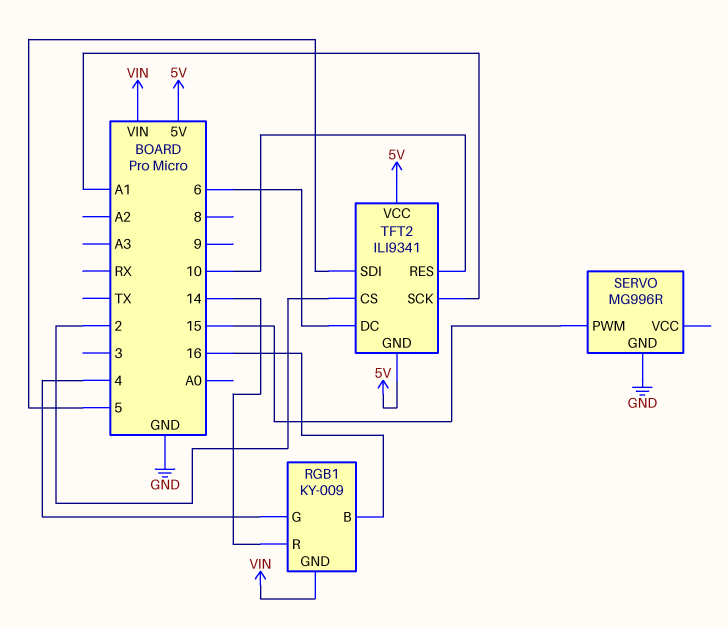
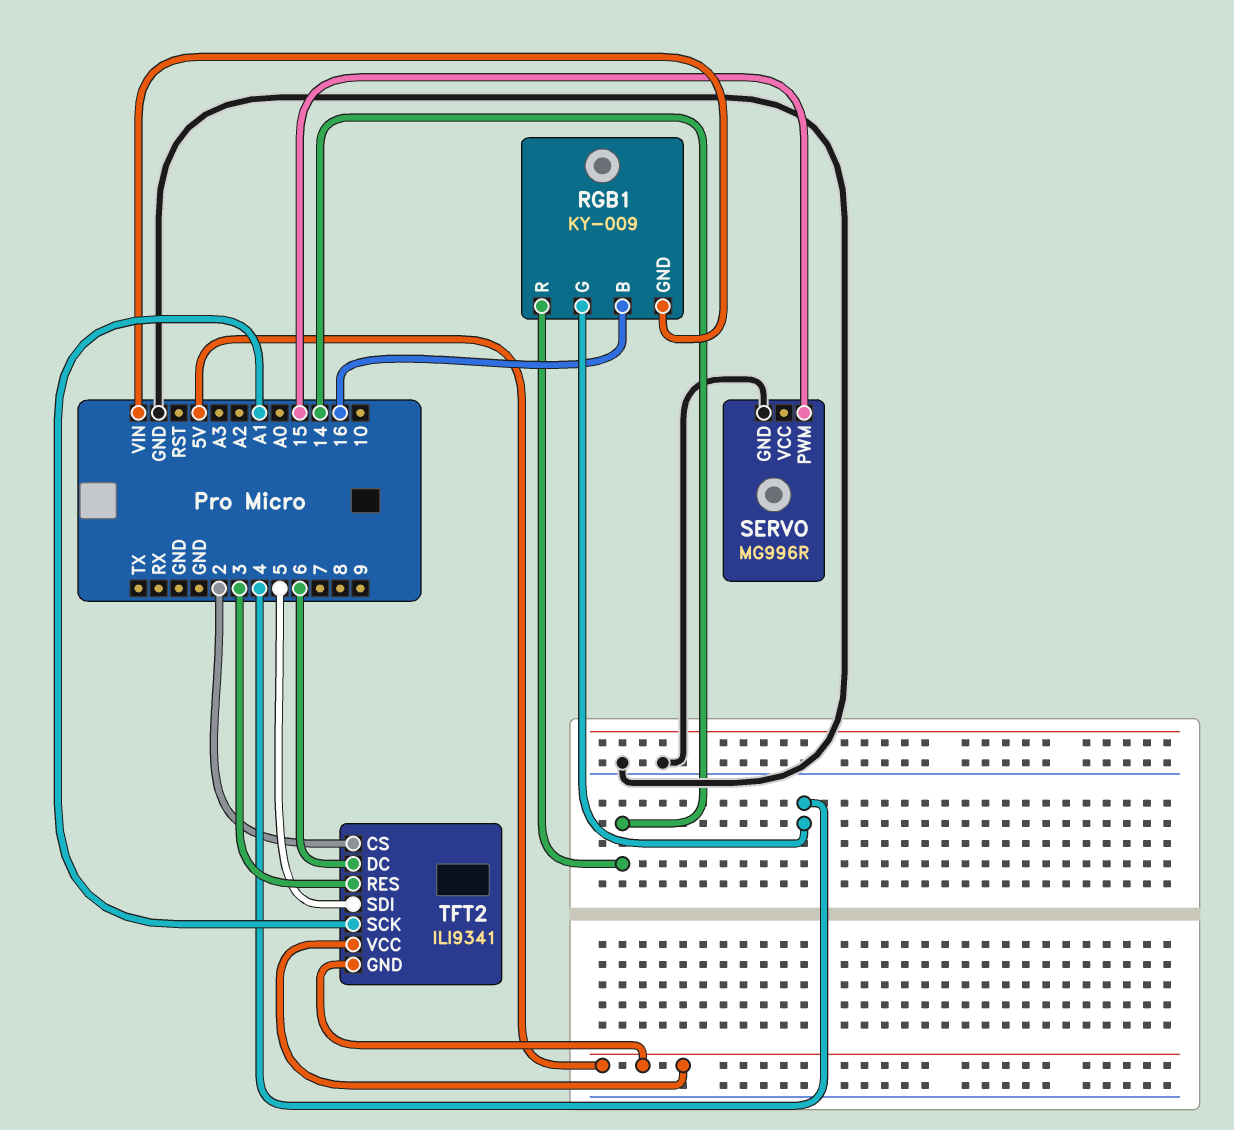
TFT2 pin RES: 10 -> 3

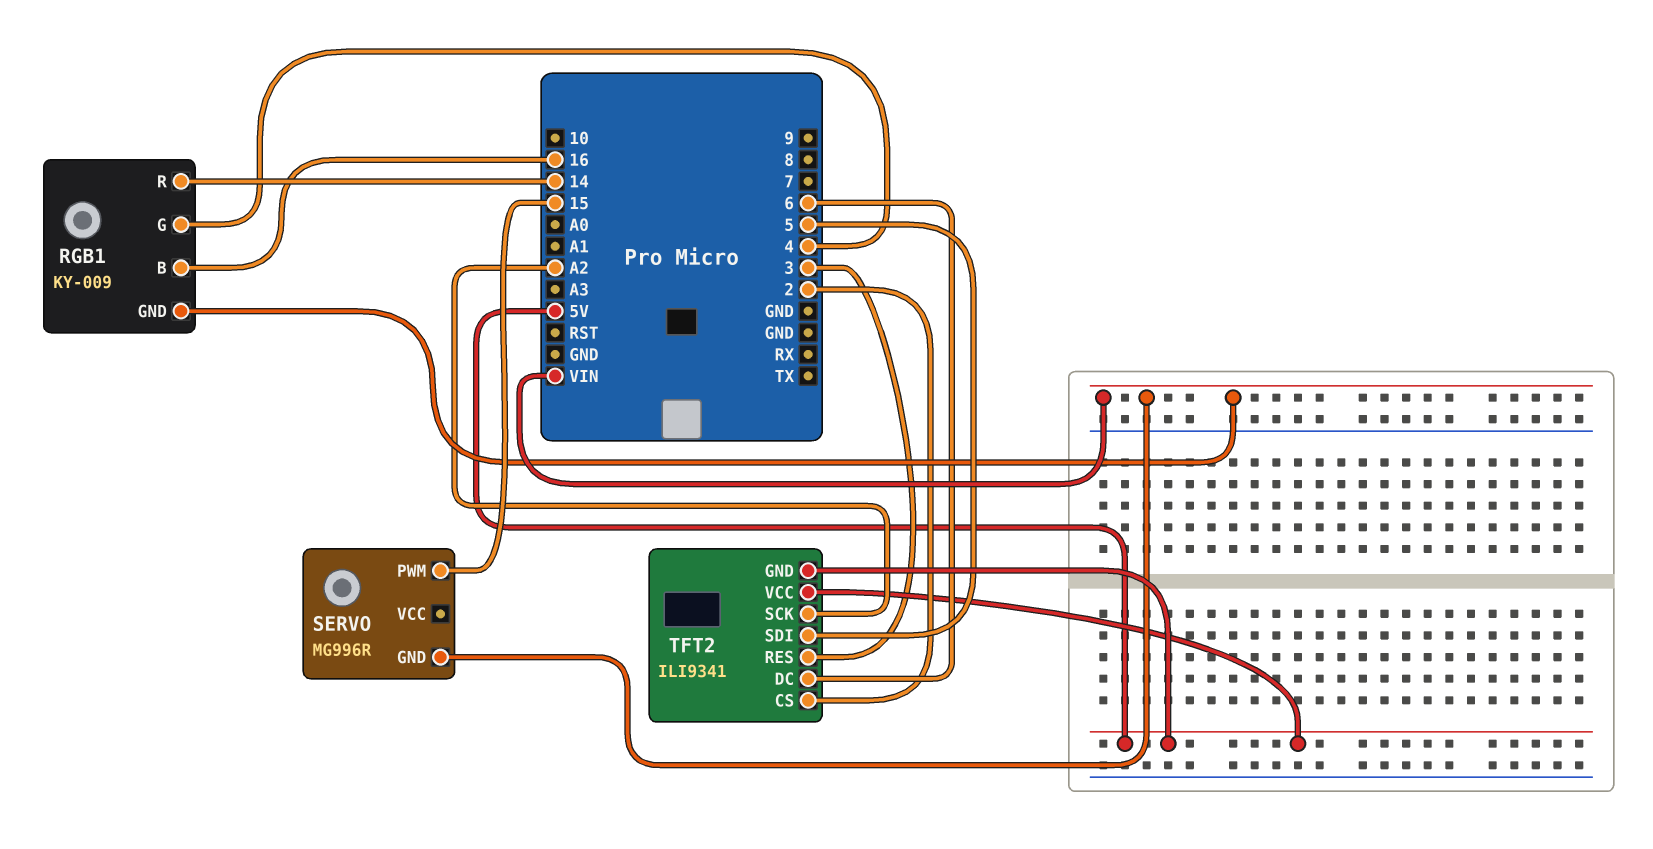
SERVO pin GND: GND -> VIN
TFT2 pin SCK: A1 -> A2

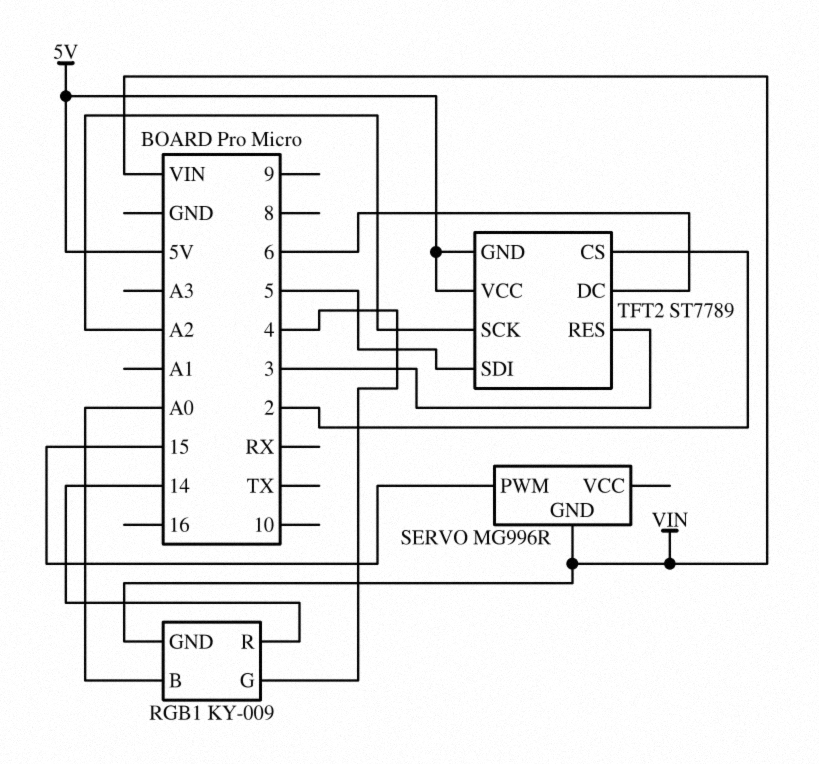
RGB1 pin B: 16 -> A0
TFT2: ILI9341 -> ST7789

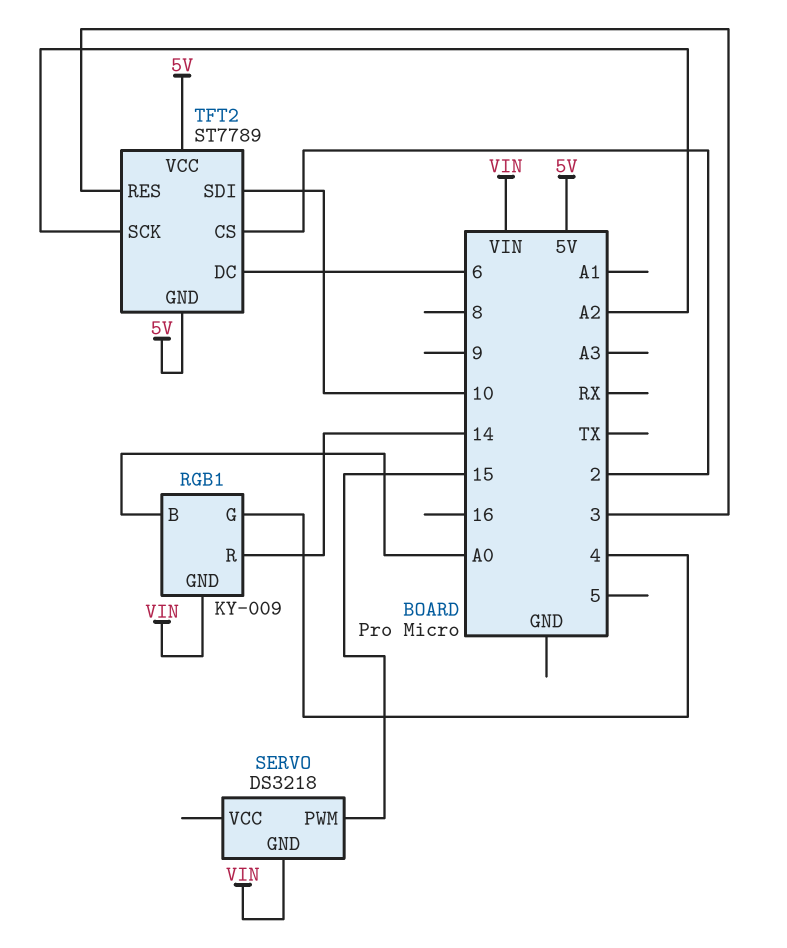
SERVO: MG996R -> DS3218
TFT2 pin SDI: 5 -> 10

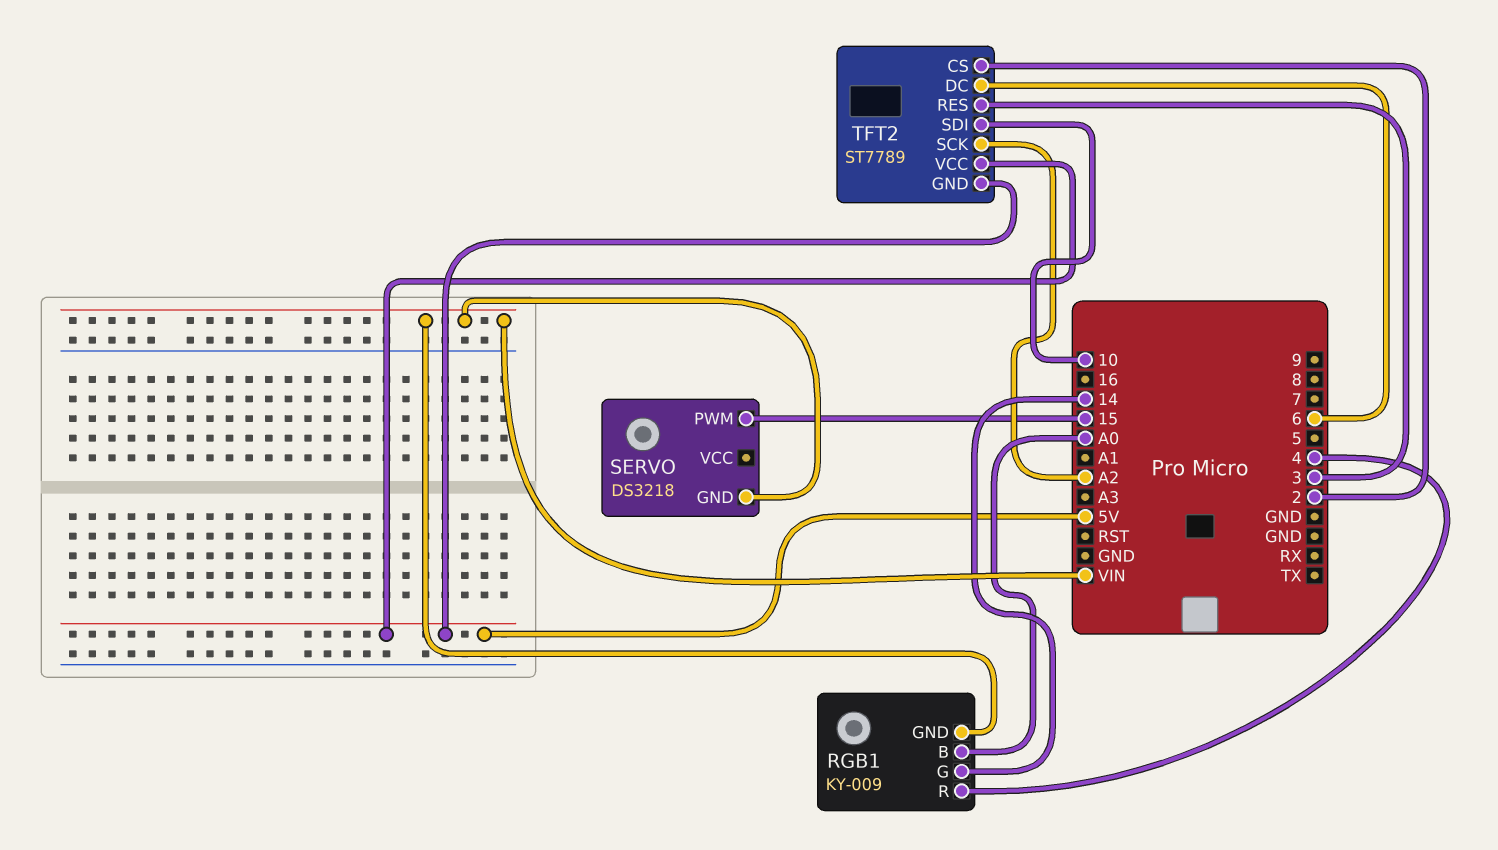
RGB1 pin G: 4 -> 14
RGB1 pin R: 14 -> 4

